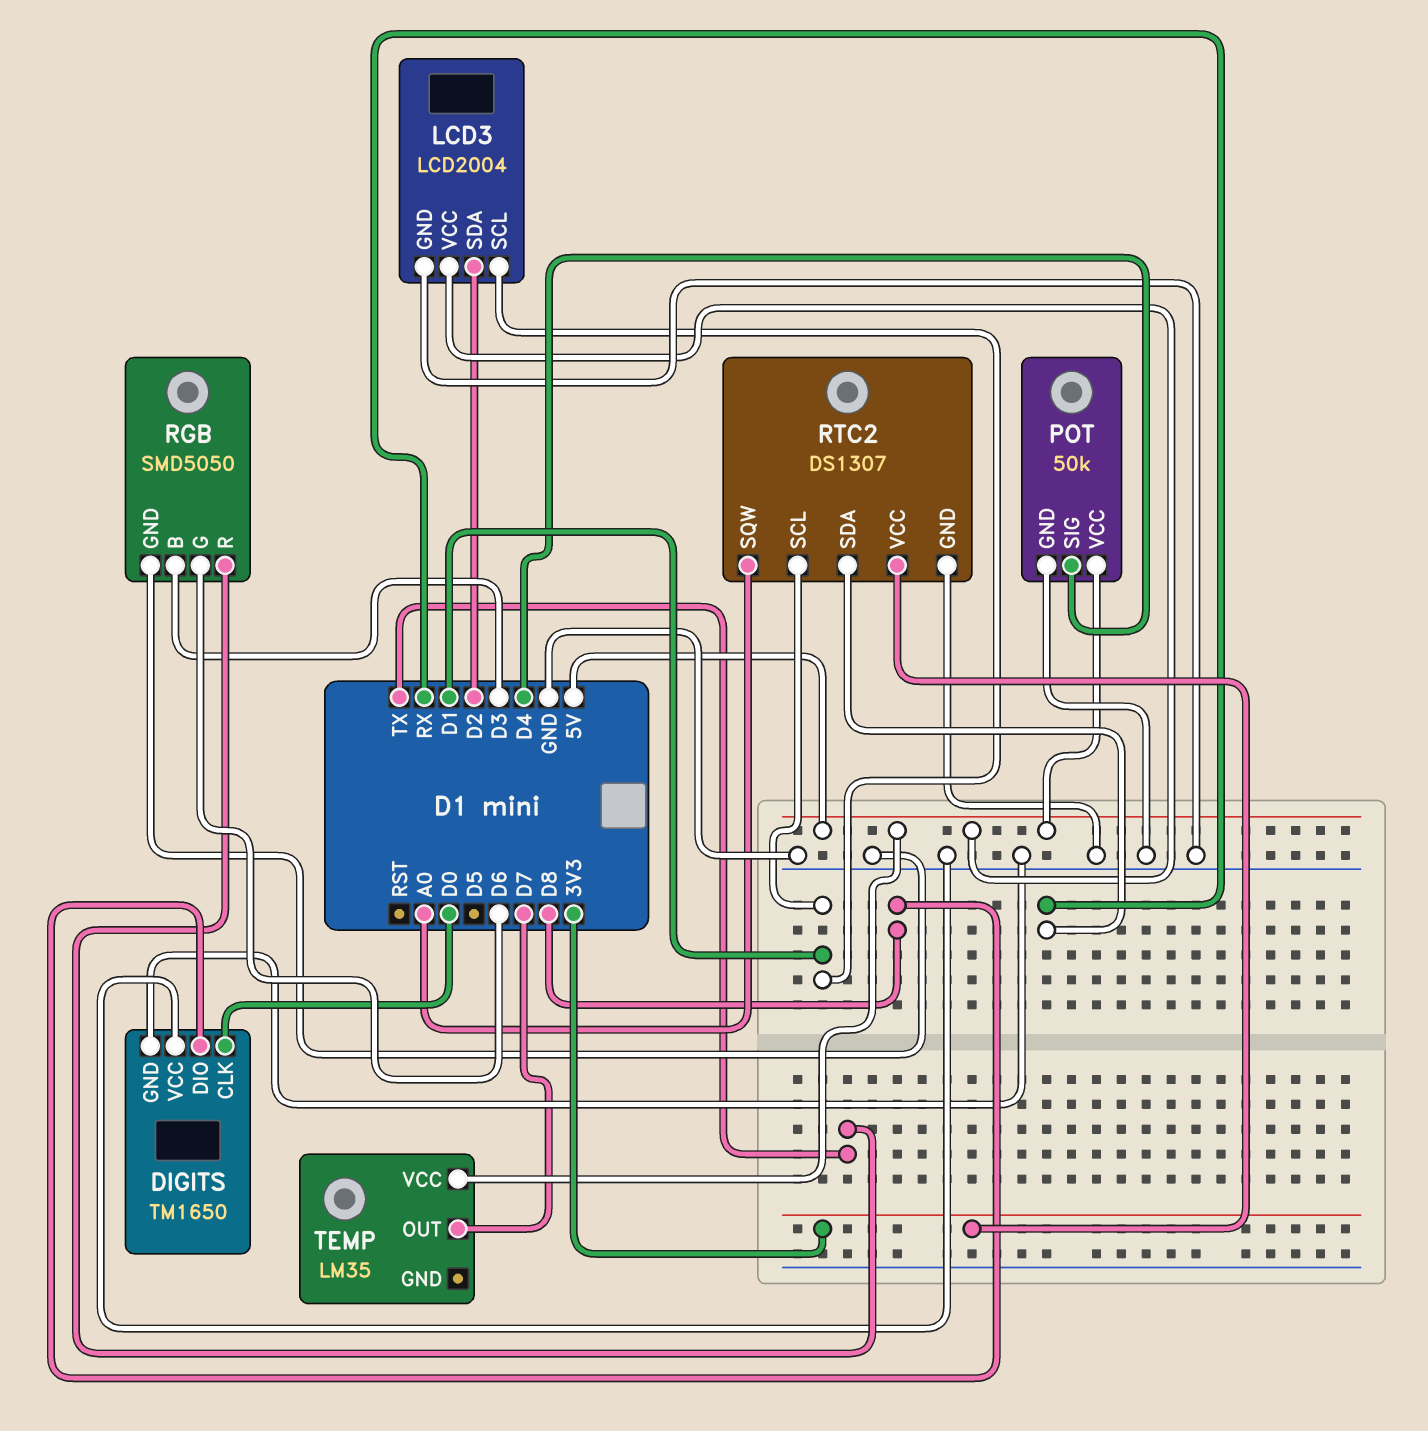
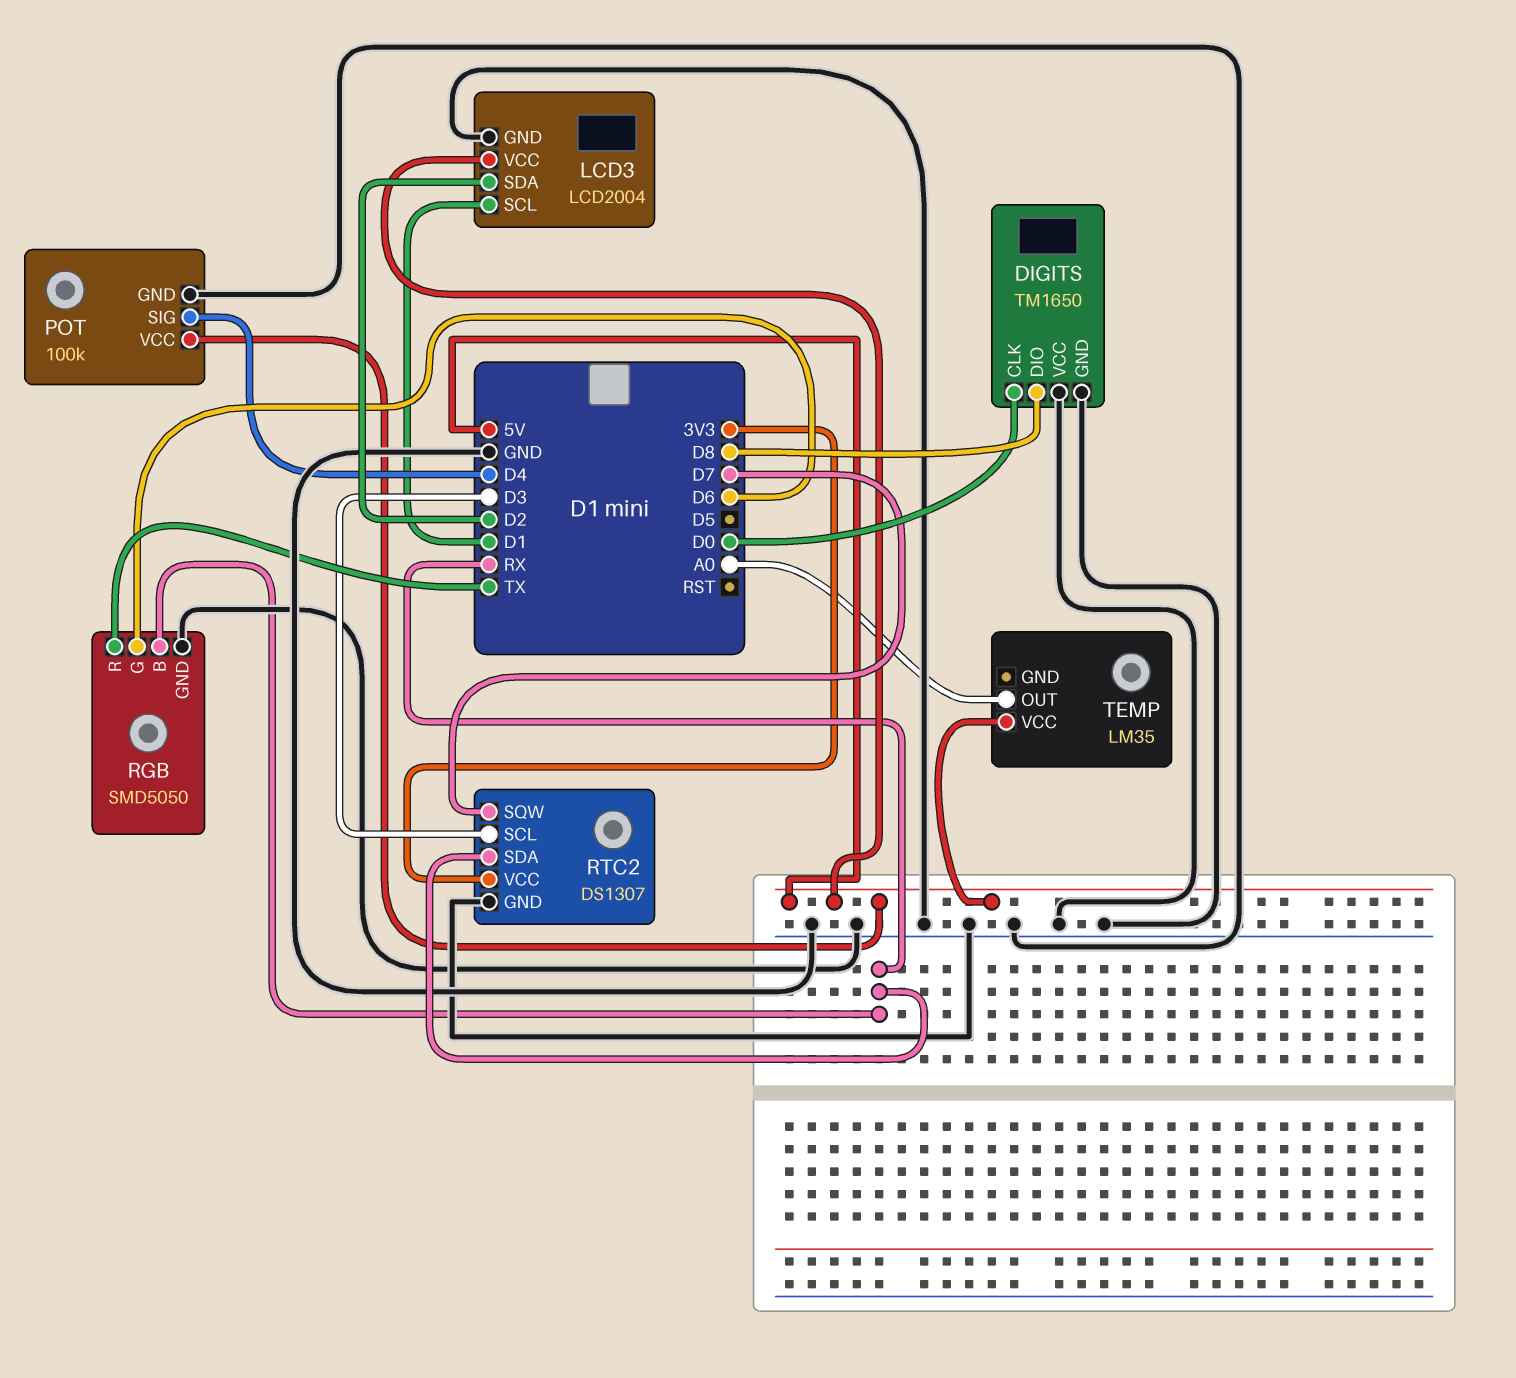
POT: 50k -> 100k
RGB pin B: D3 -> RX
RTC2 pin SCL: D1 -> D3
RTC2 pin SQW: A0 -> D7
TEMP pin OUT: D7 -> A0

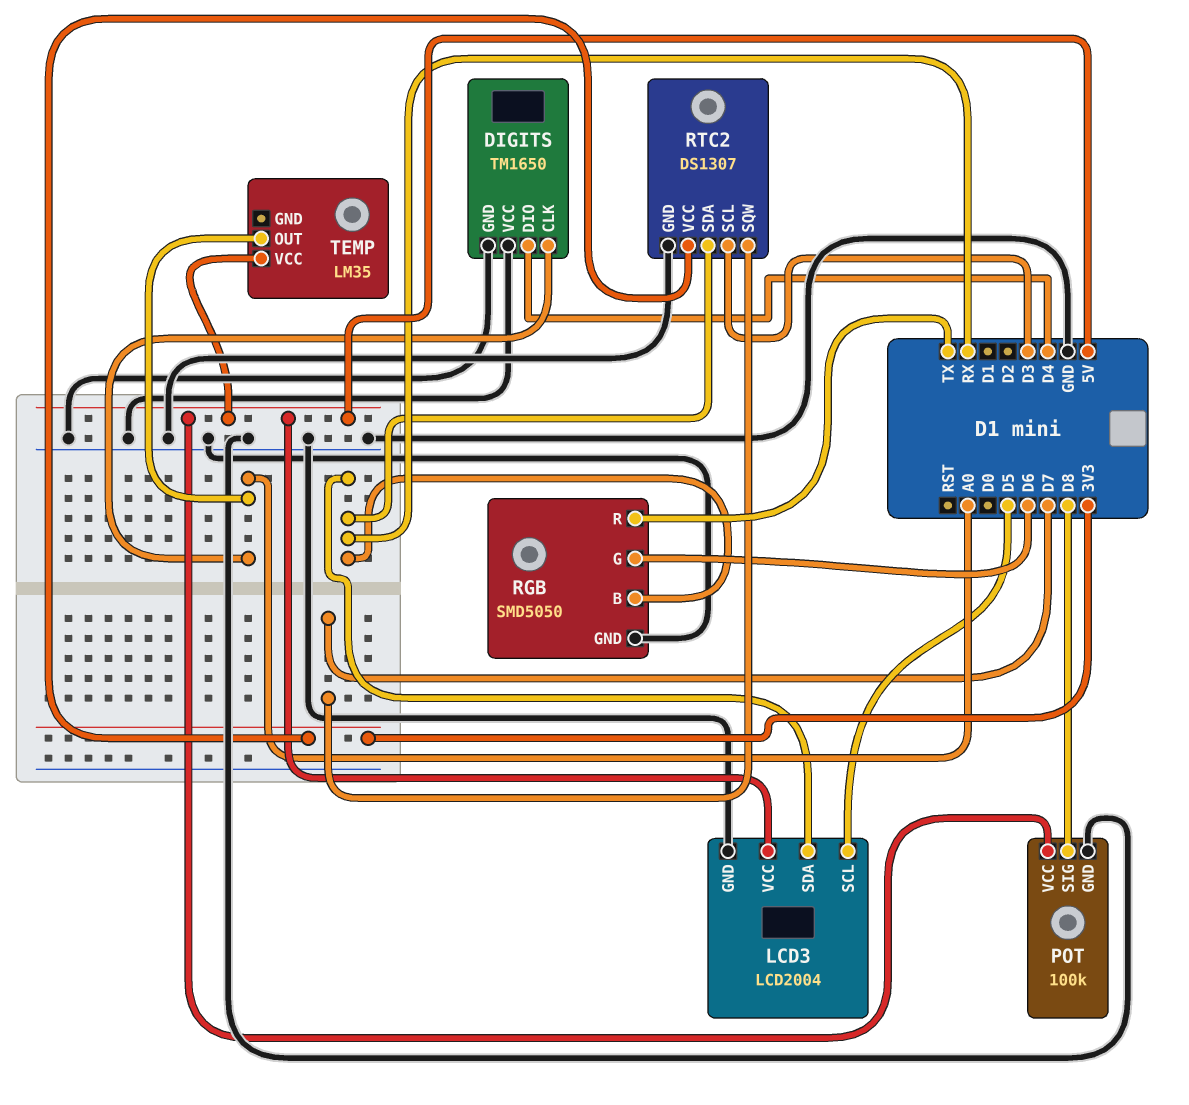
DIGITS pin CLK: D0 -> A0
DIGITS pin DIO: D8 -> D4
LCD3 pin SCL: D1 -> D5
LCD3 pin SDA: D2 -> RX
POT pin SIG: D4 -> D8

